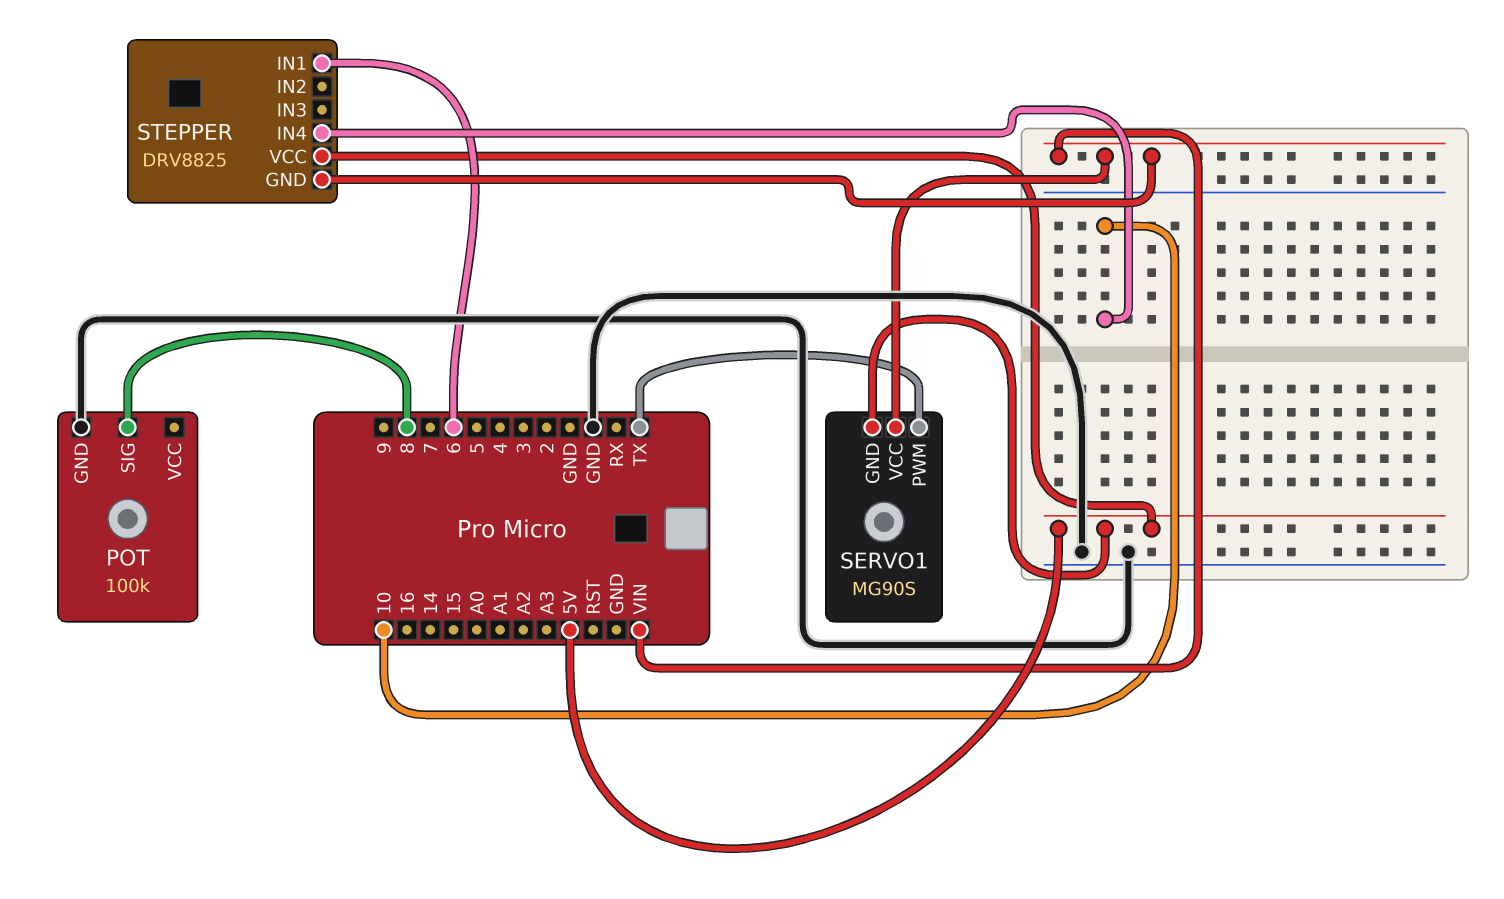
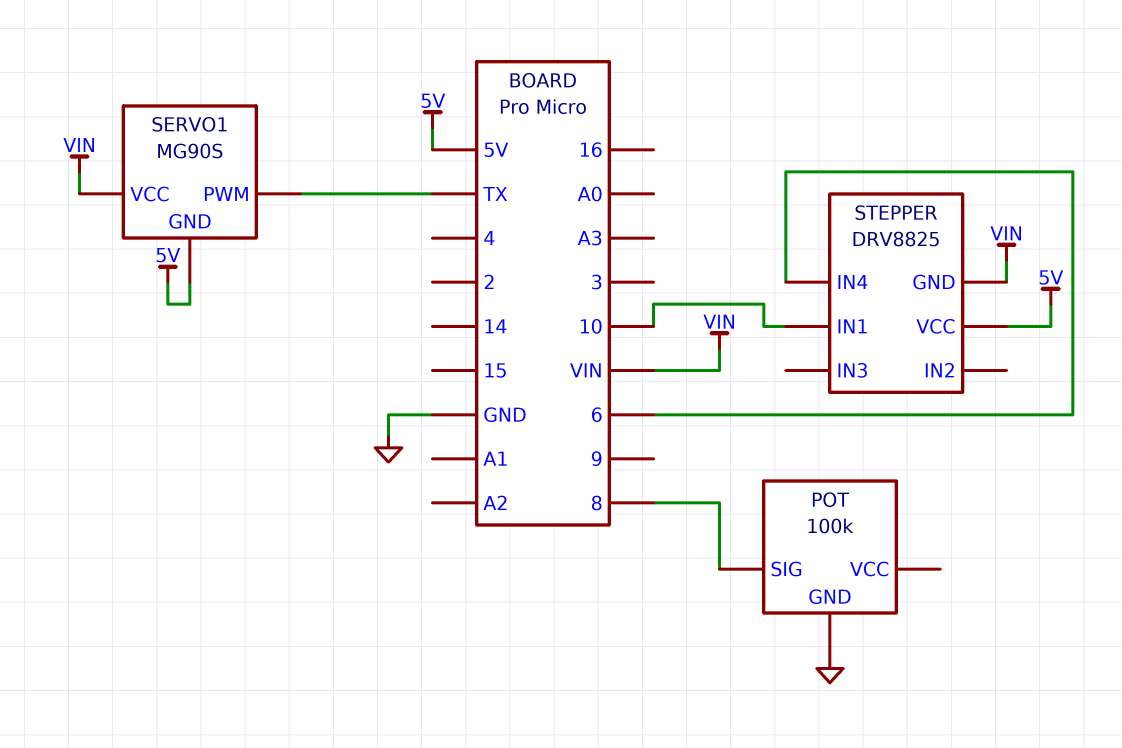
STEPPER pin IN1: 6 -> 10
STEPPER pin IN4: 10 -> 6

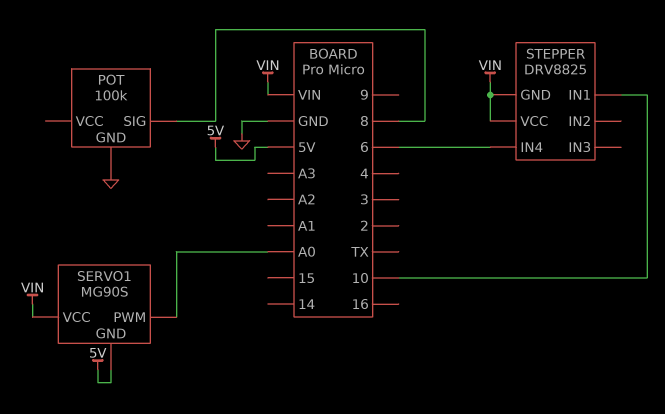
SERVO1 pin PWM: TX -> A0
STEPPER pin VCC: 5V -> VIN

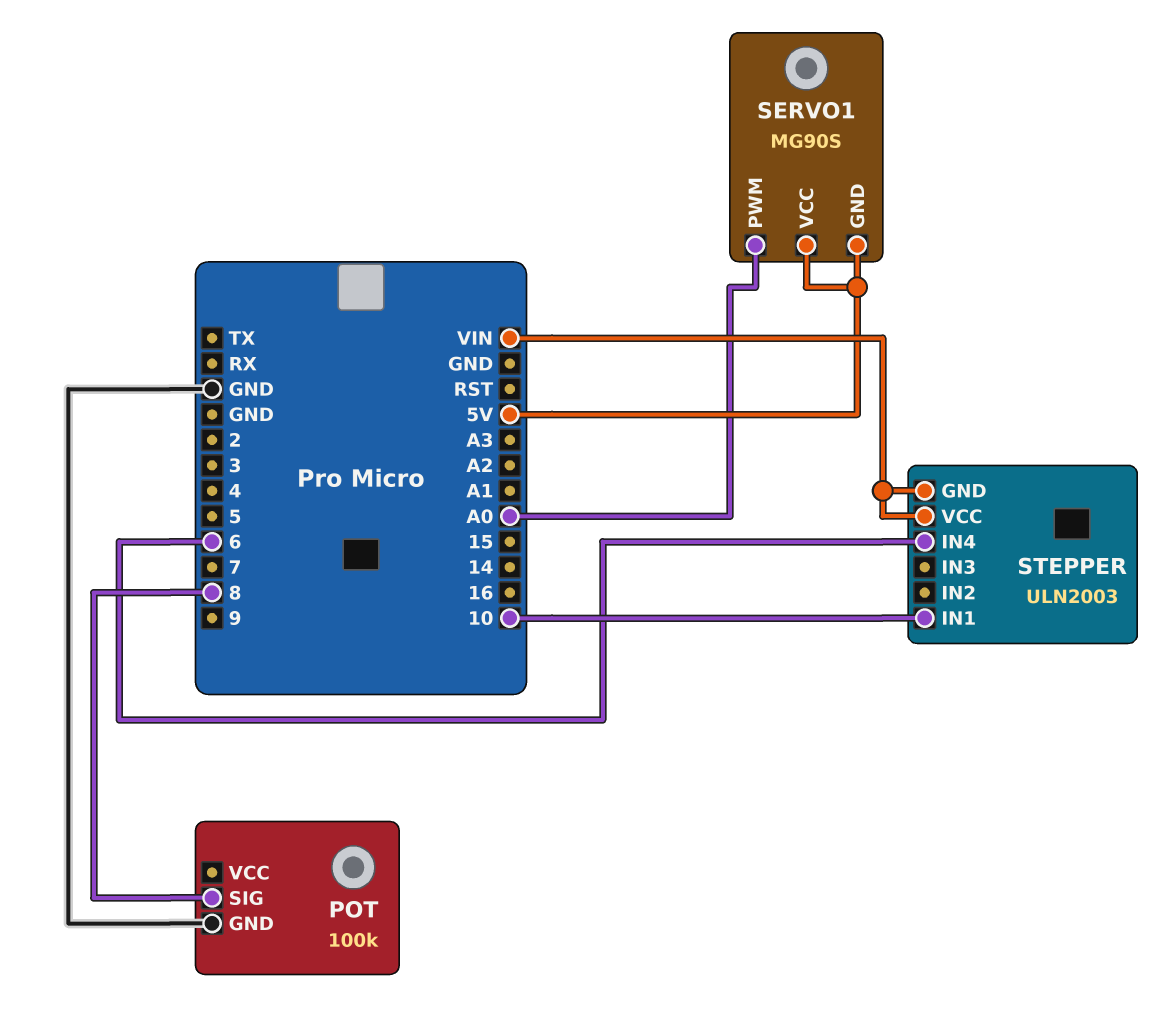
SERVO1 pin VCC: VIN -> 5V
STEPPER: DRV8825 -> ULN2003

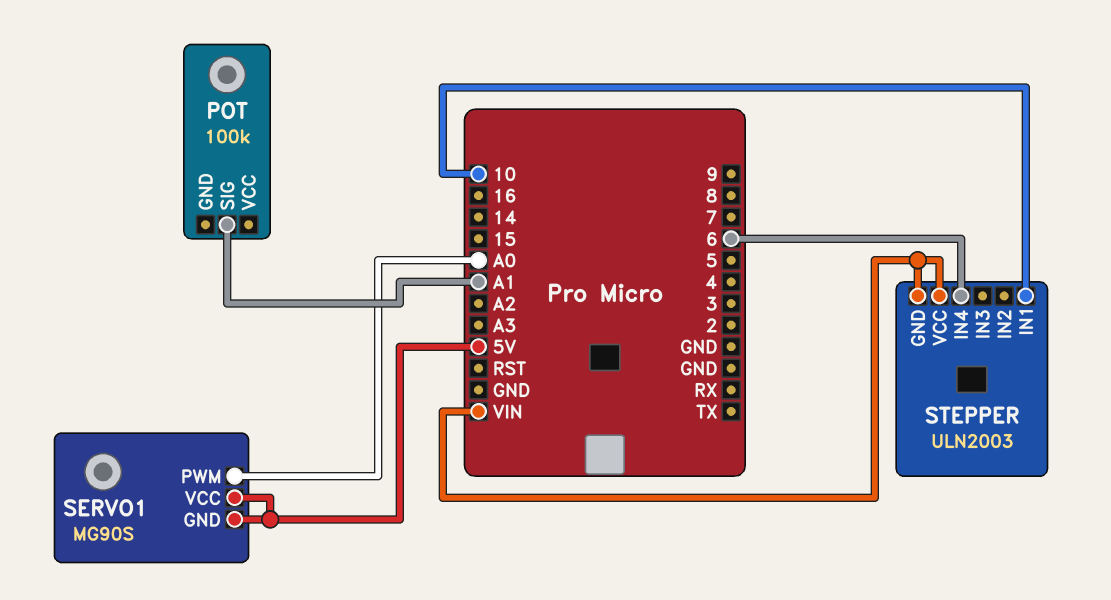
POT pin GND: GND -> none
POT pin SIG: 8 -> A1

